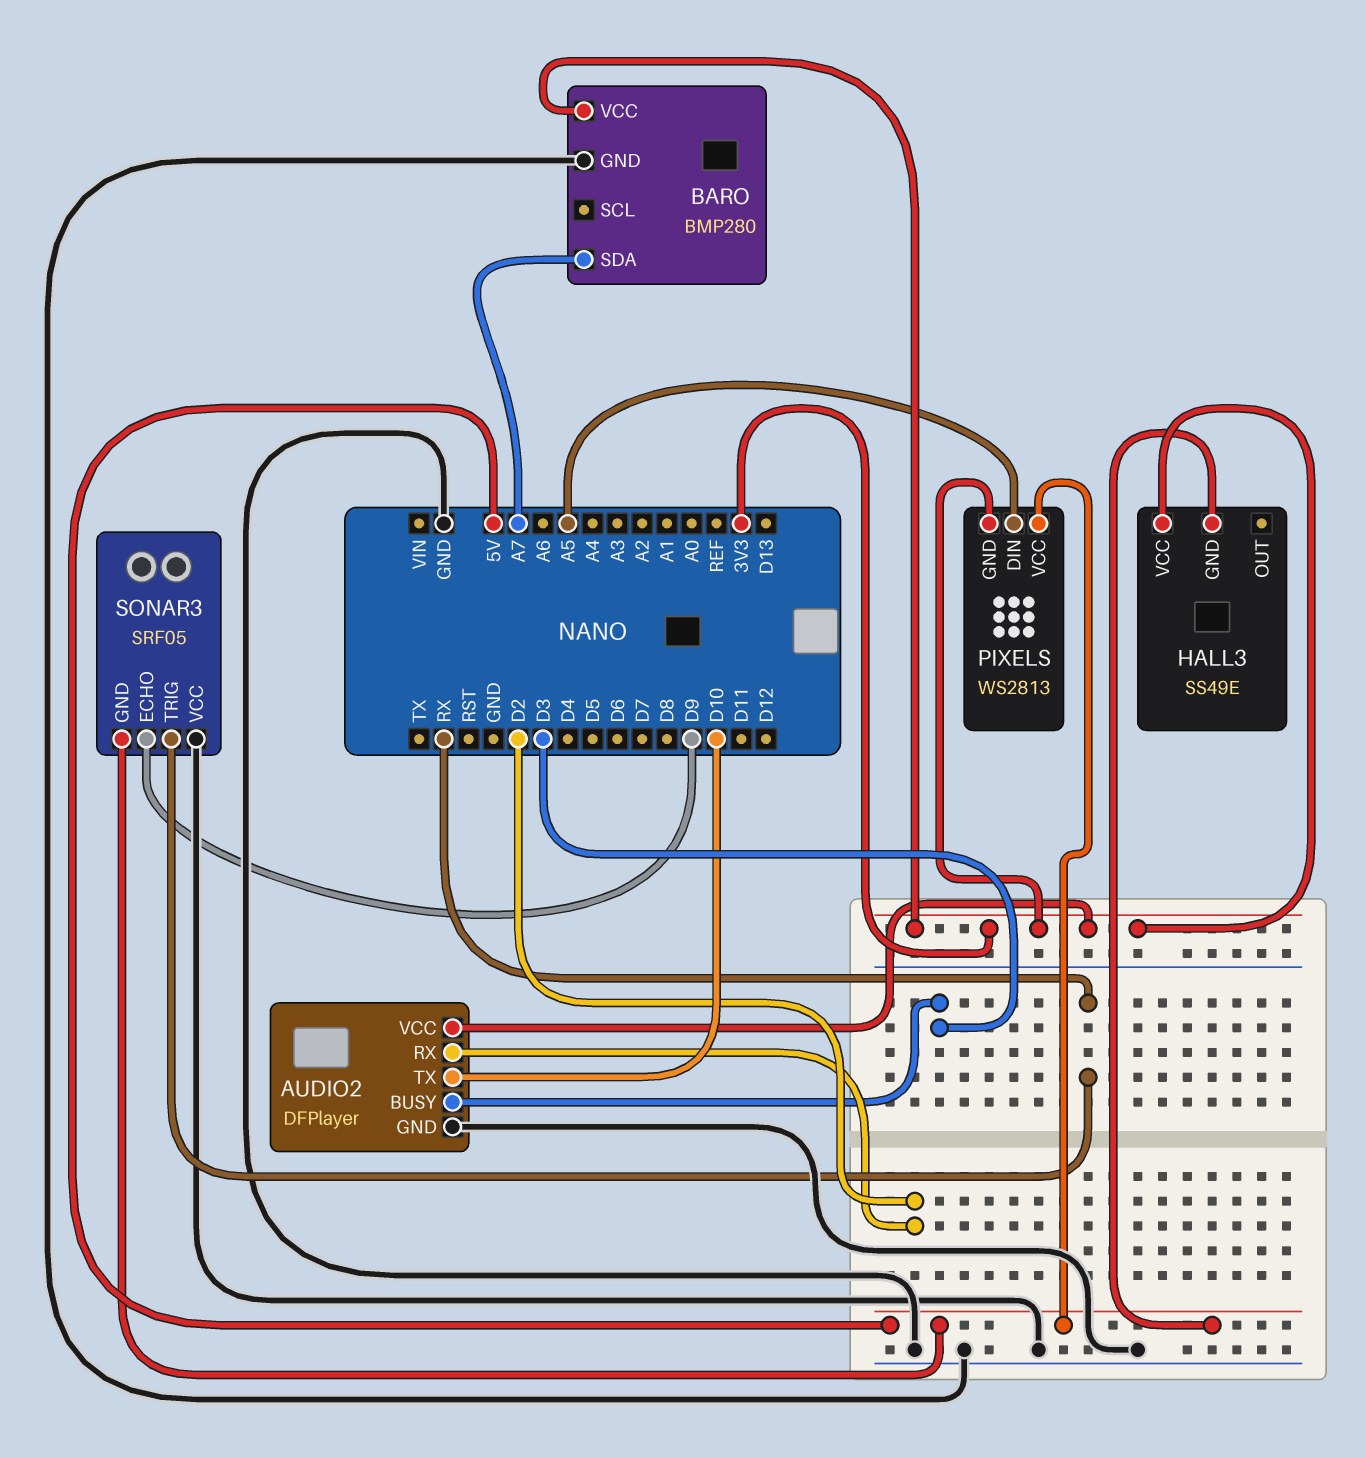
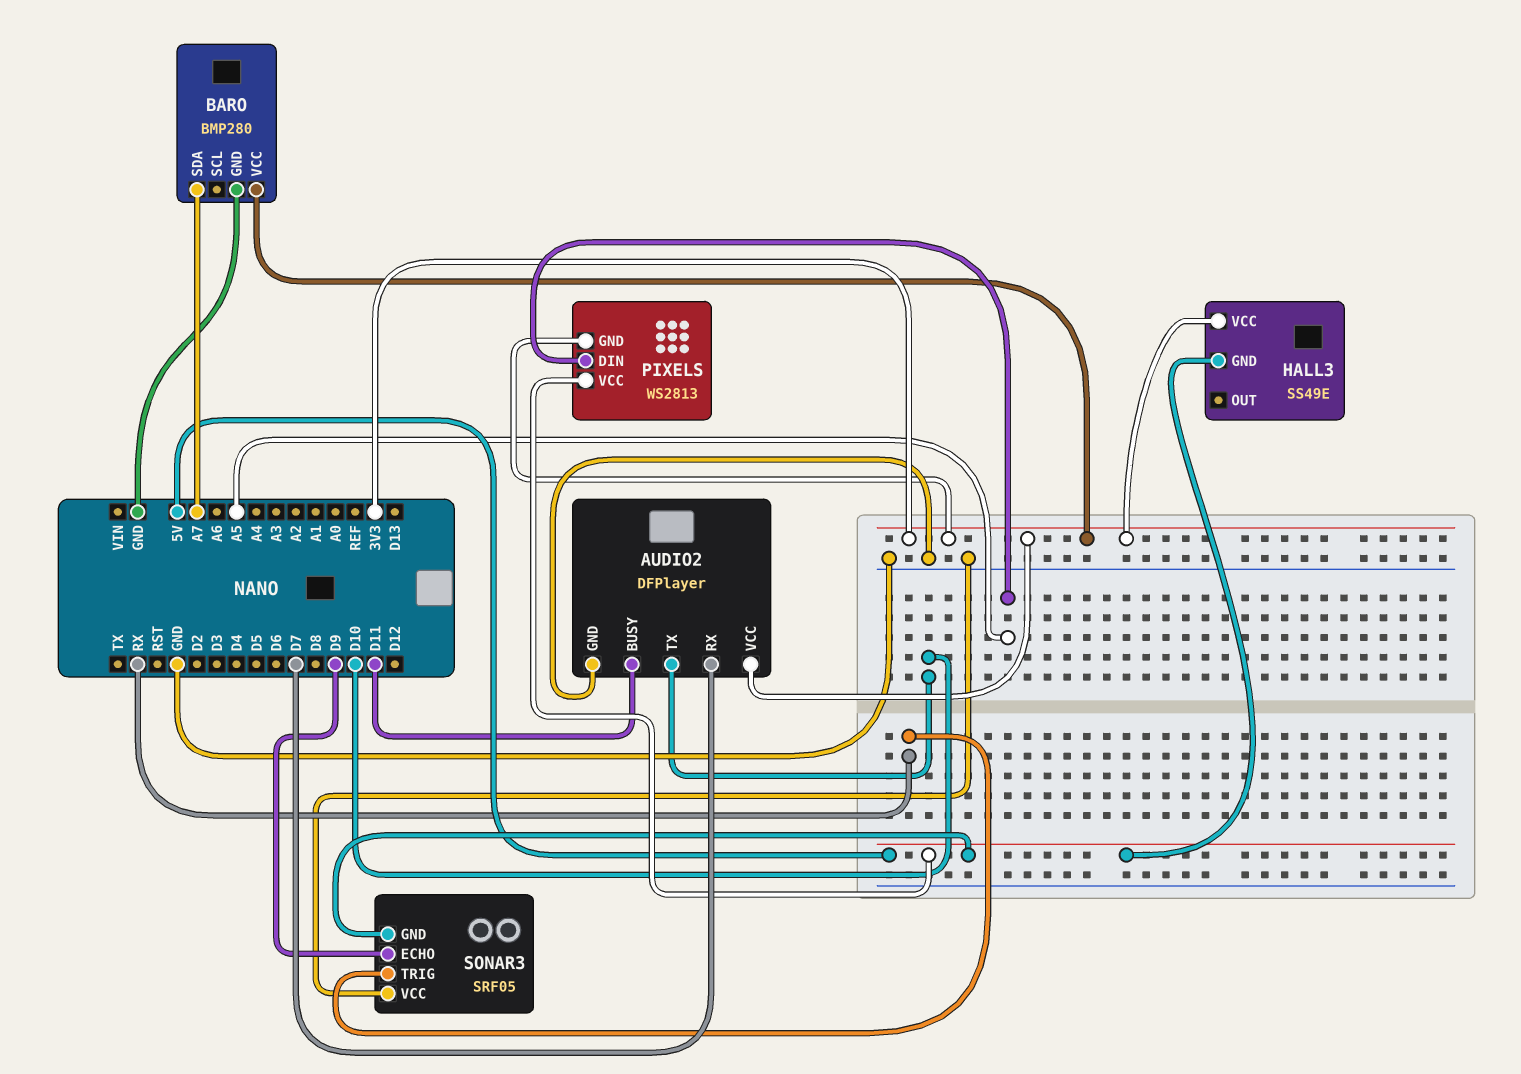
AUDIO2 pin BUSY: D3 -> D11
AUDIO2 pin RX: D2 -> D7

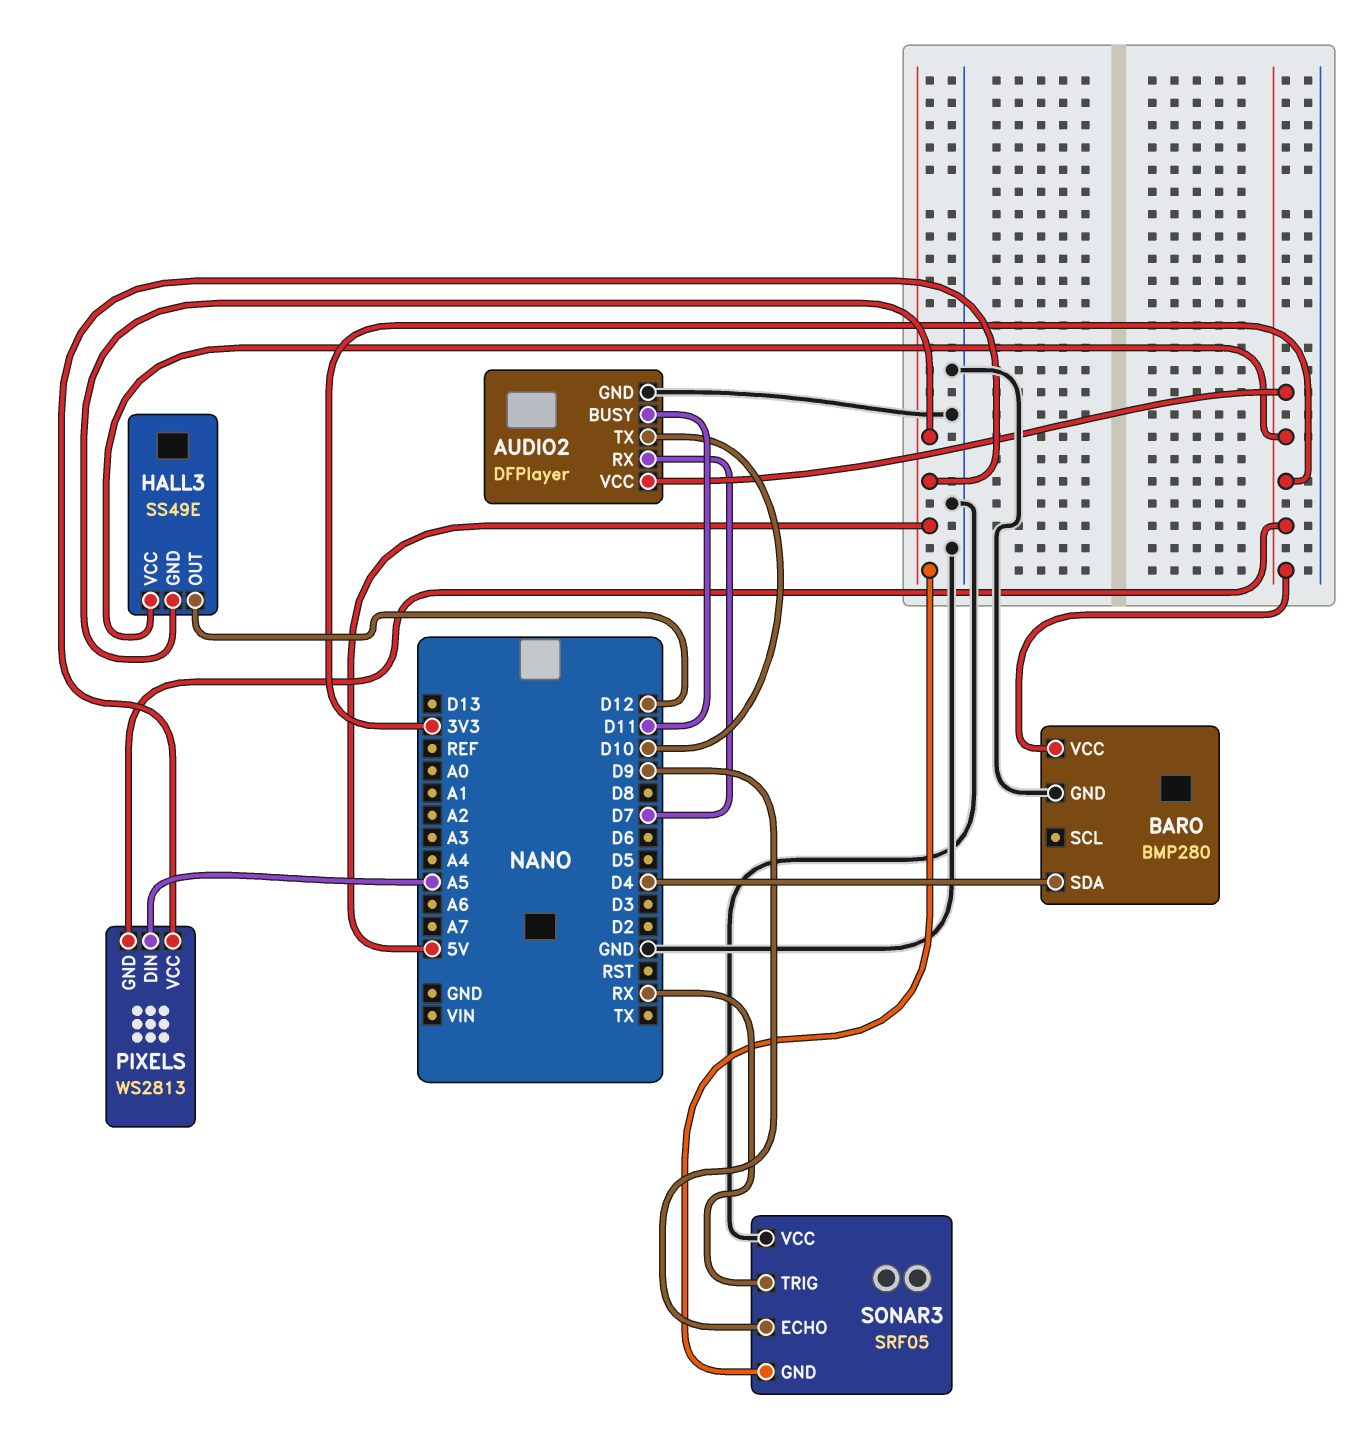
BARO pin SDA: A7 -> D4
HALL3 pin OUT: none -> D12

